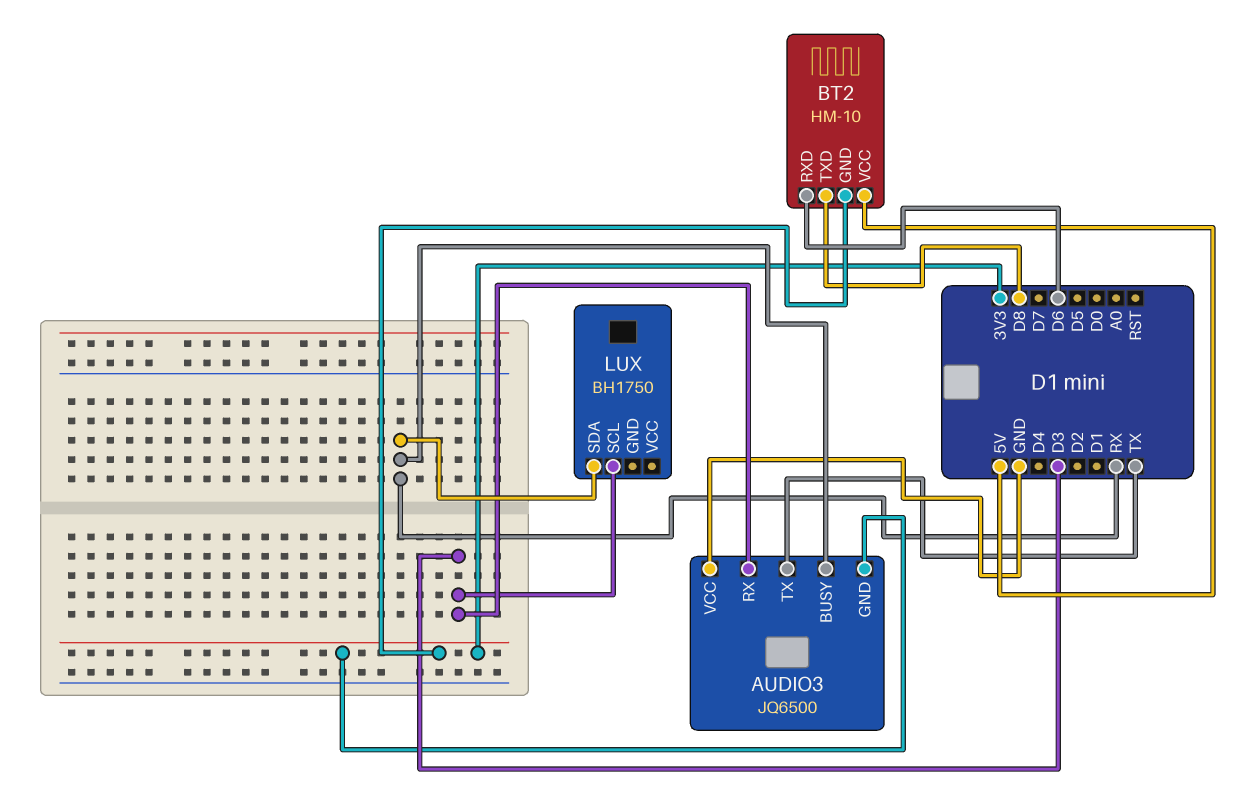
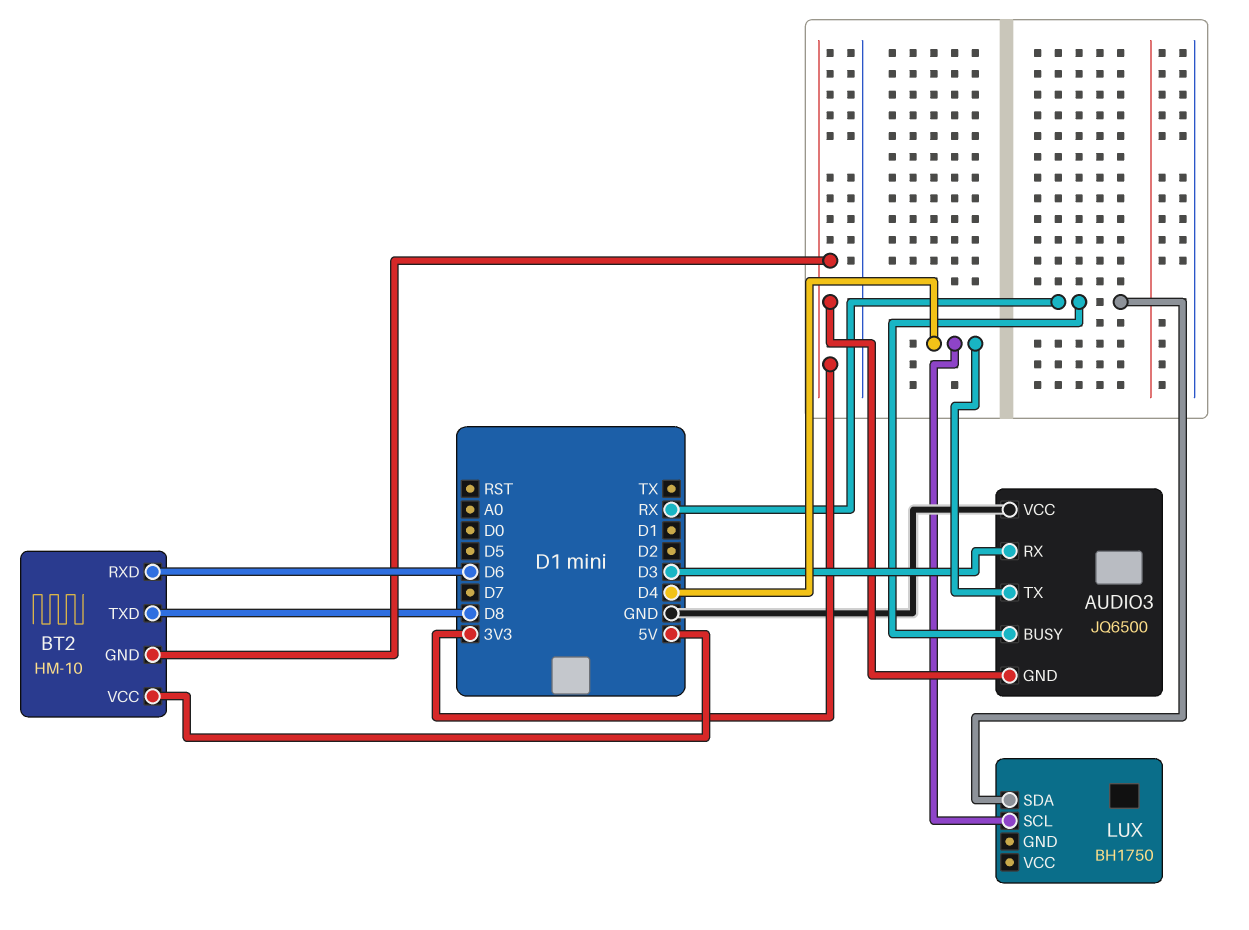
AUDIO3 pin TX: TX -> D4
LUX pin SCL: D3 -> D4

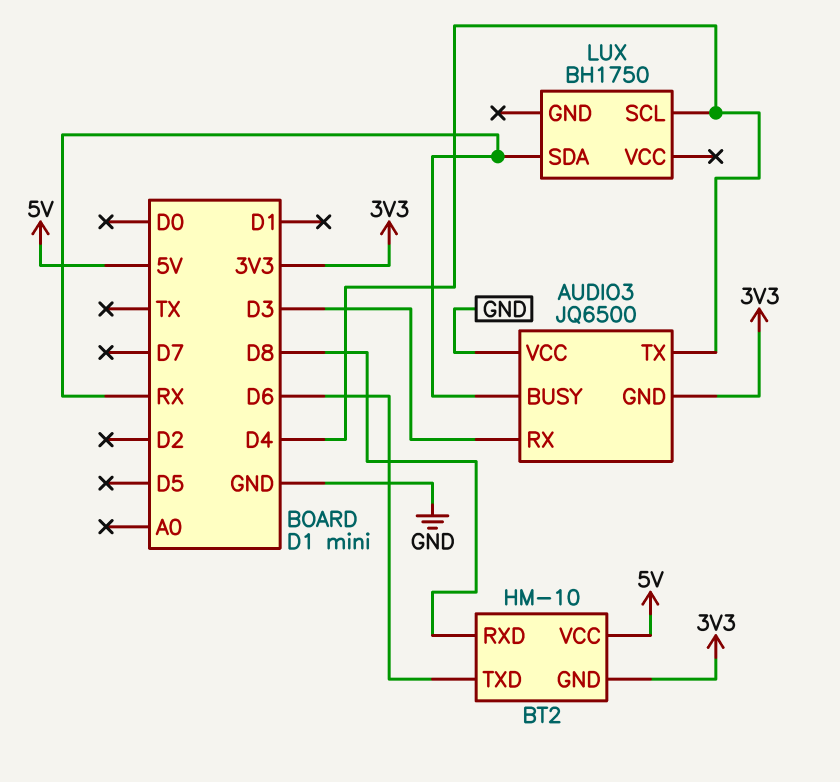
BT2 pin RXD: D6 -> D8
BT2 pin TXD: D8 -> D6

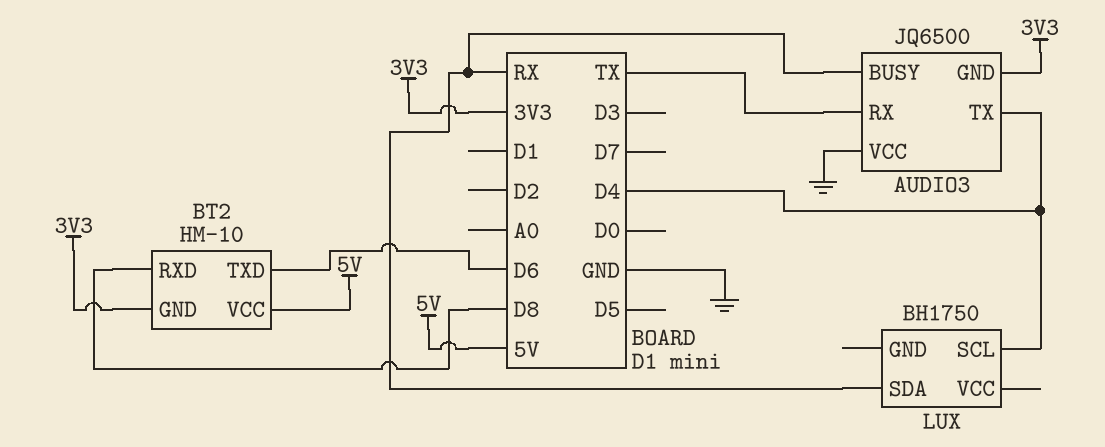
AUDIO3 pin RX: D3 -> TX

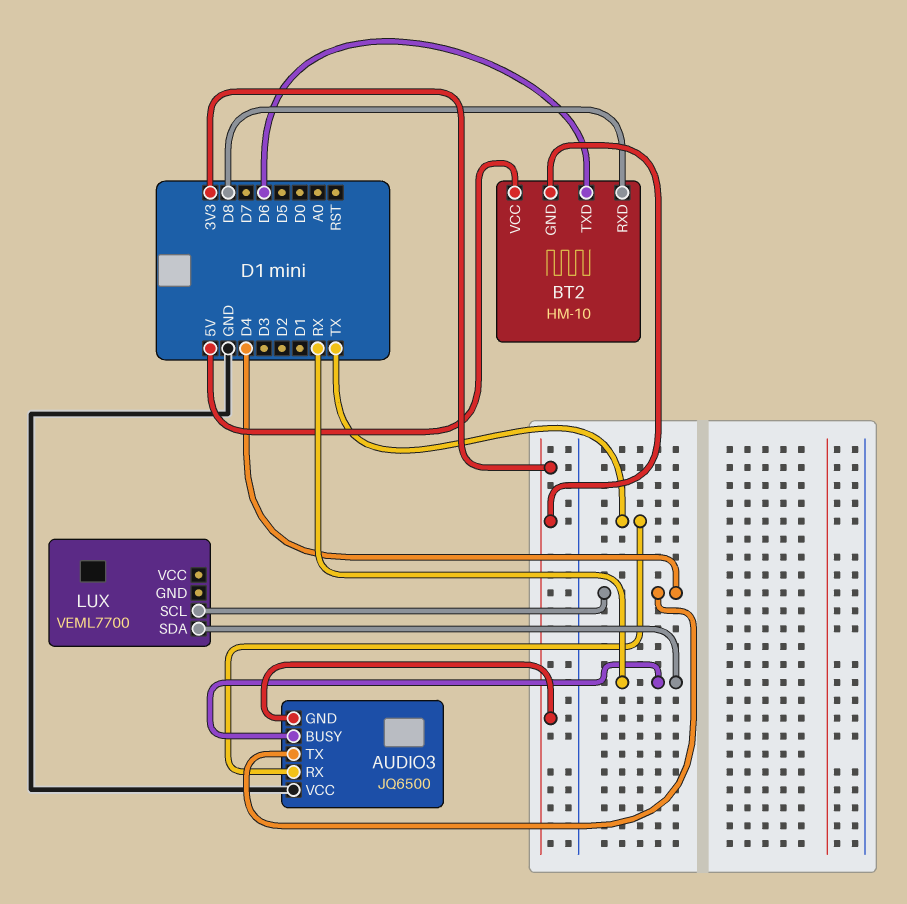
LUX: BH1750 -> VEML7700

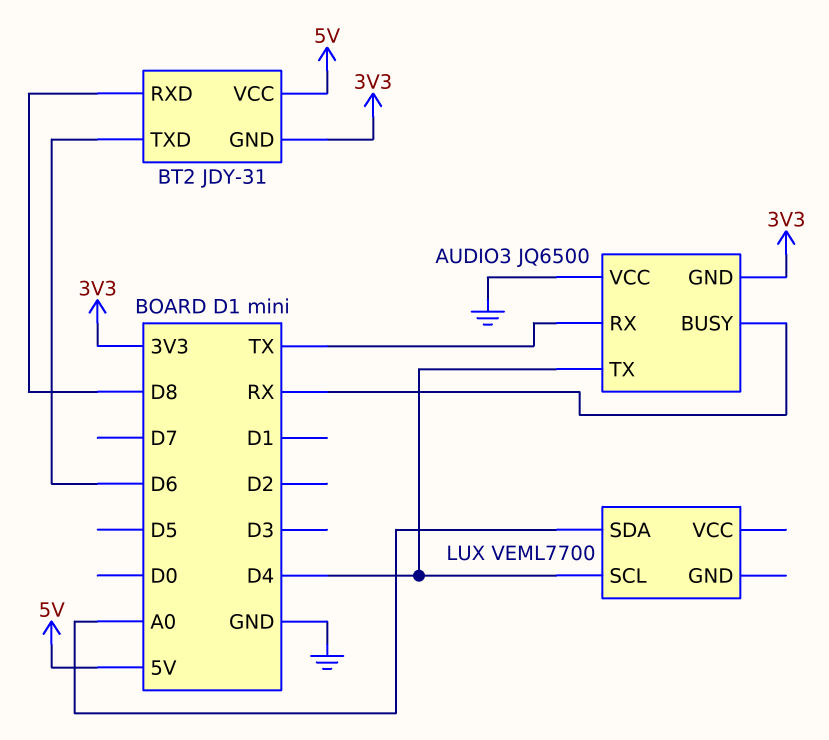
BT2: HM-10 -> JDY-31
LUX pin SDA: RX -> A0

